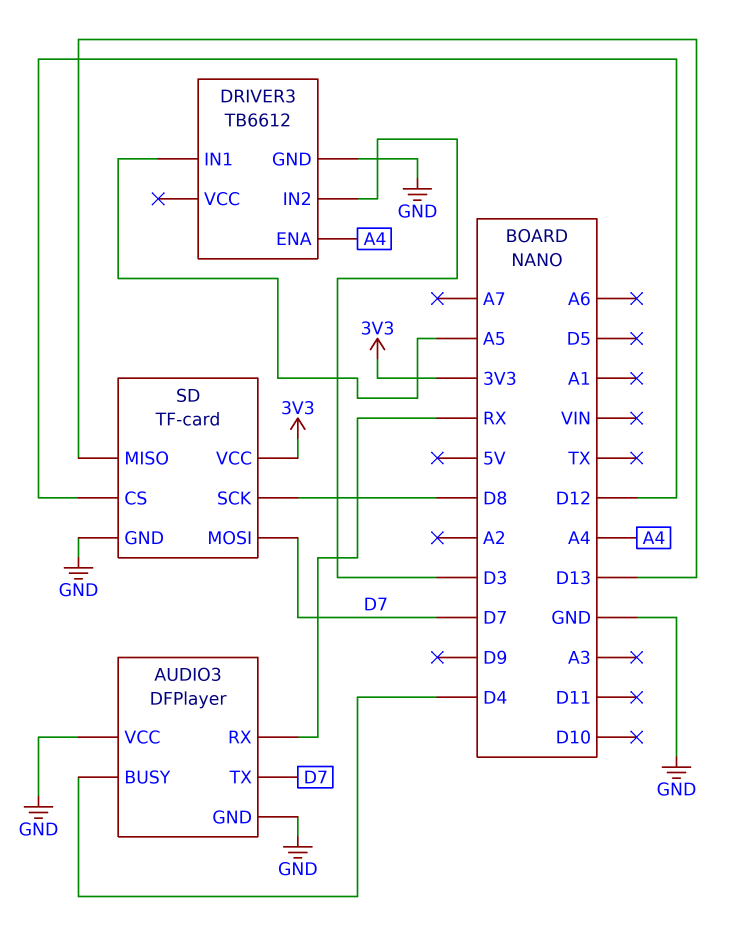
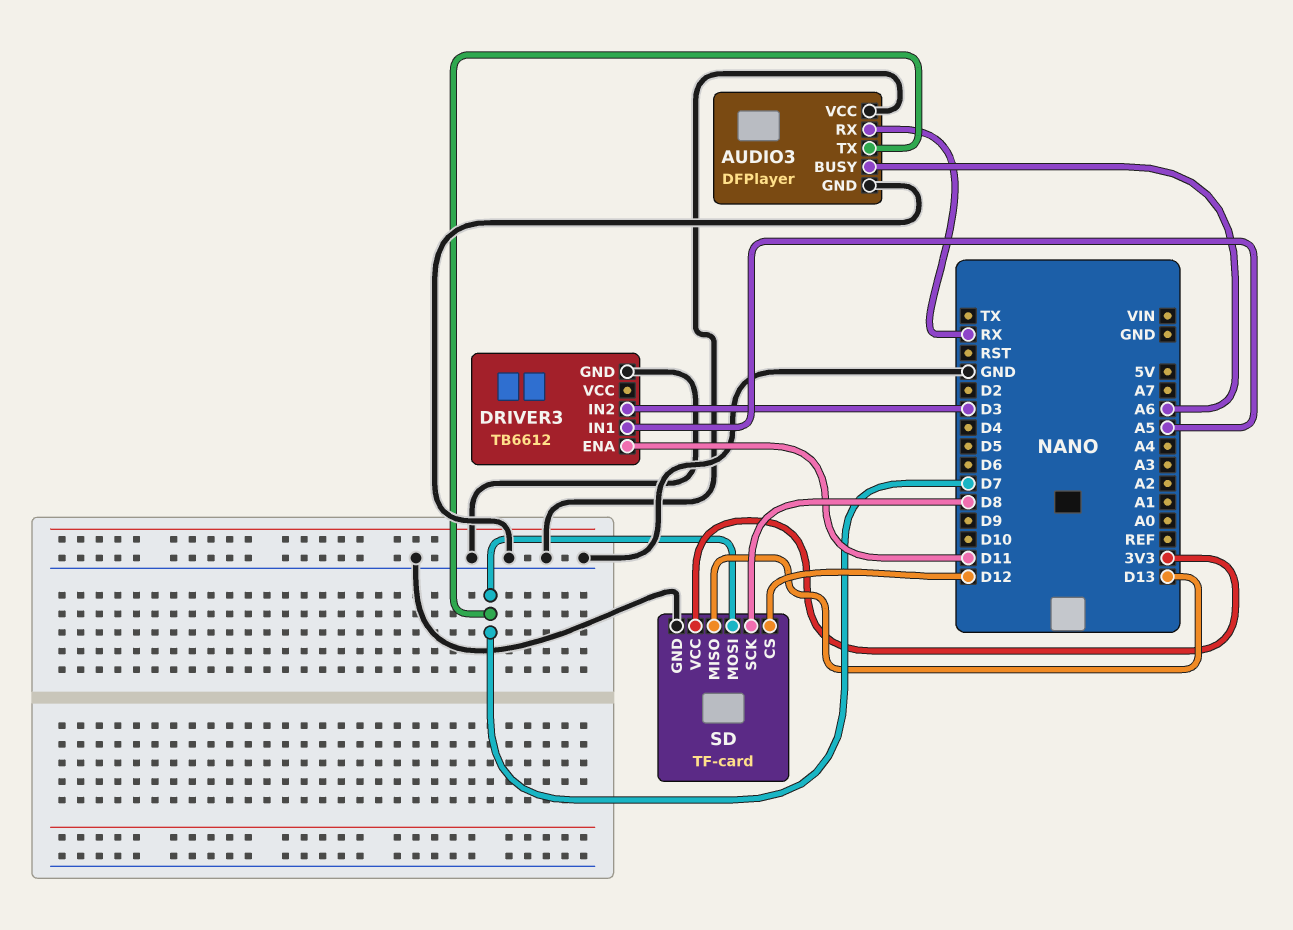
AUDIO3 pin BUSY: D4 -> A6
DRIVER3 pin ENA: A4 -> D11

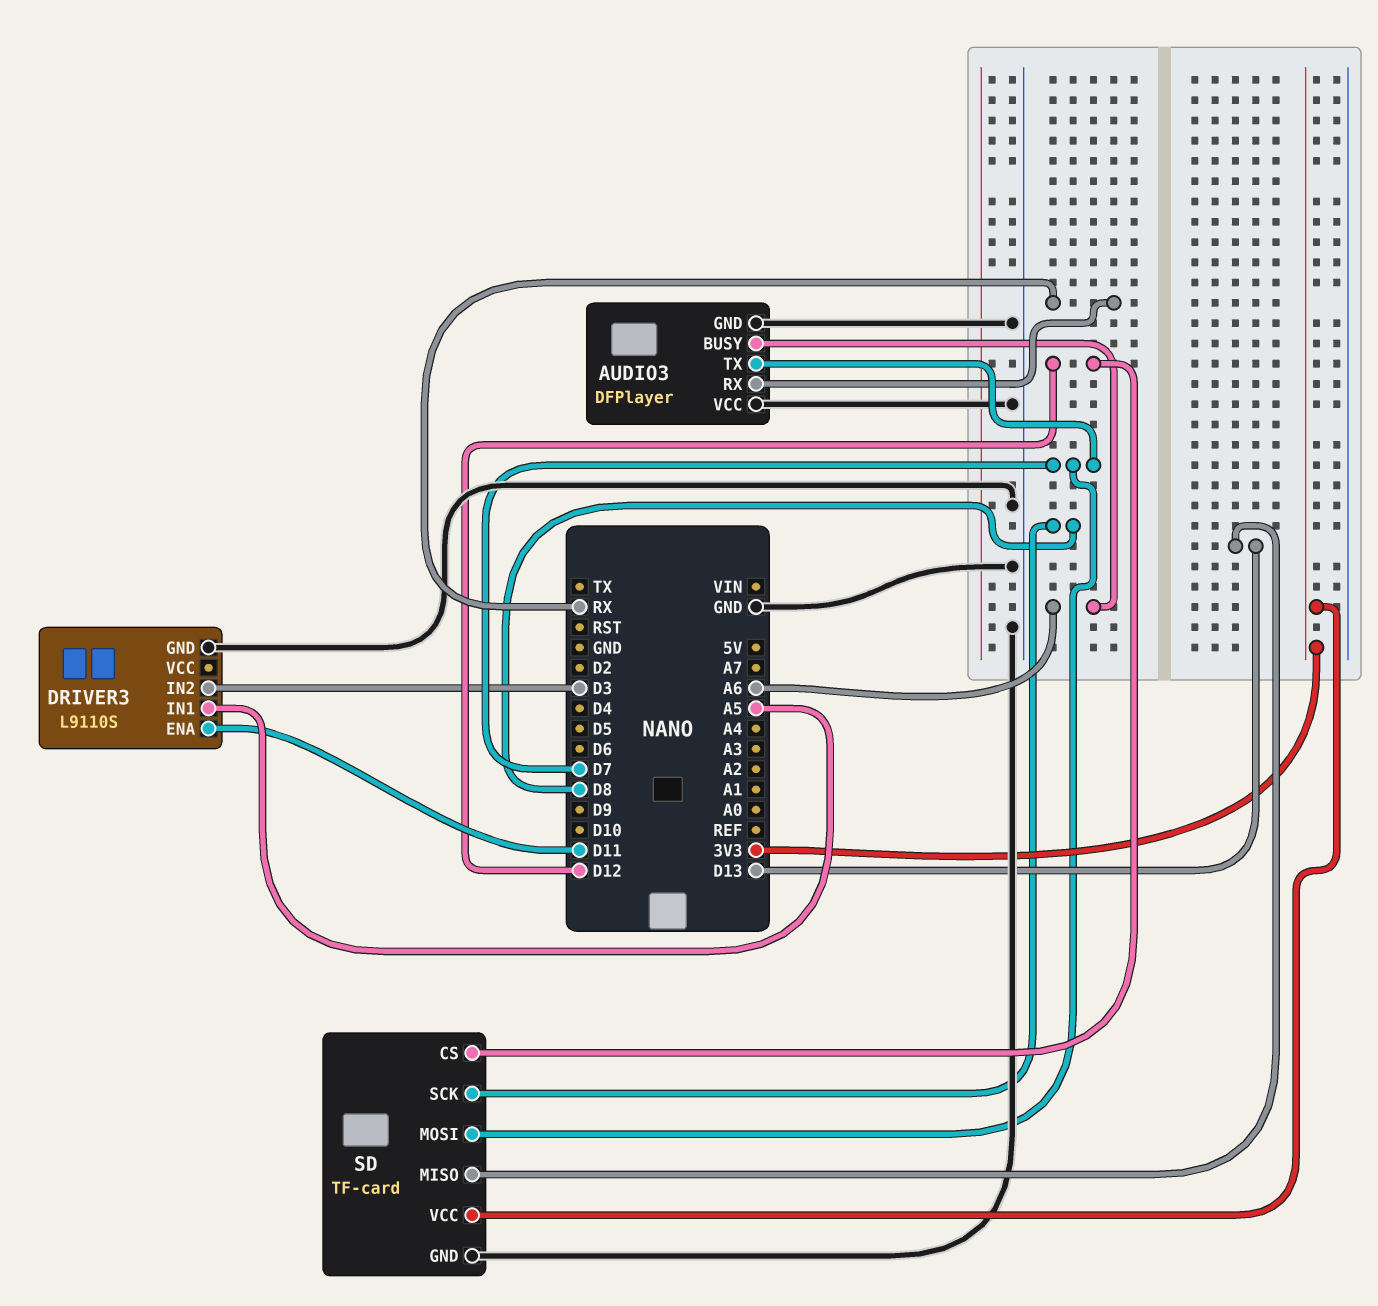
DRIVER3: TB6612 -> L9110S

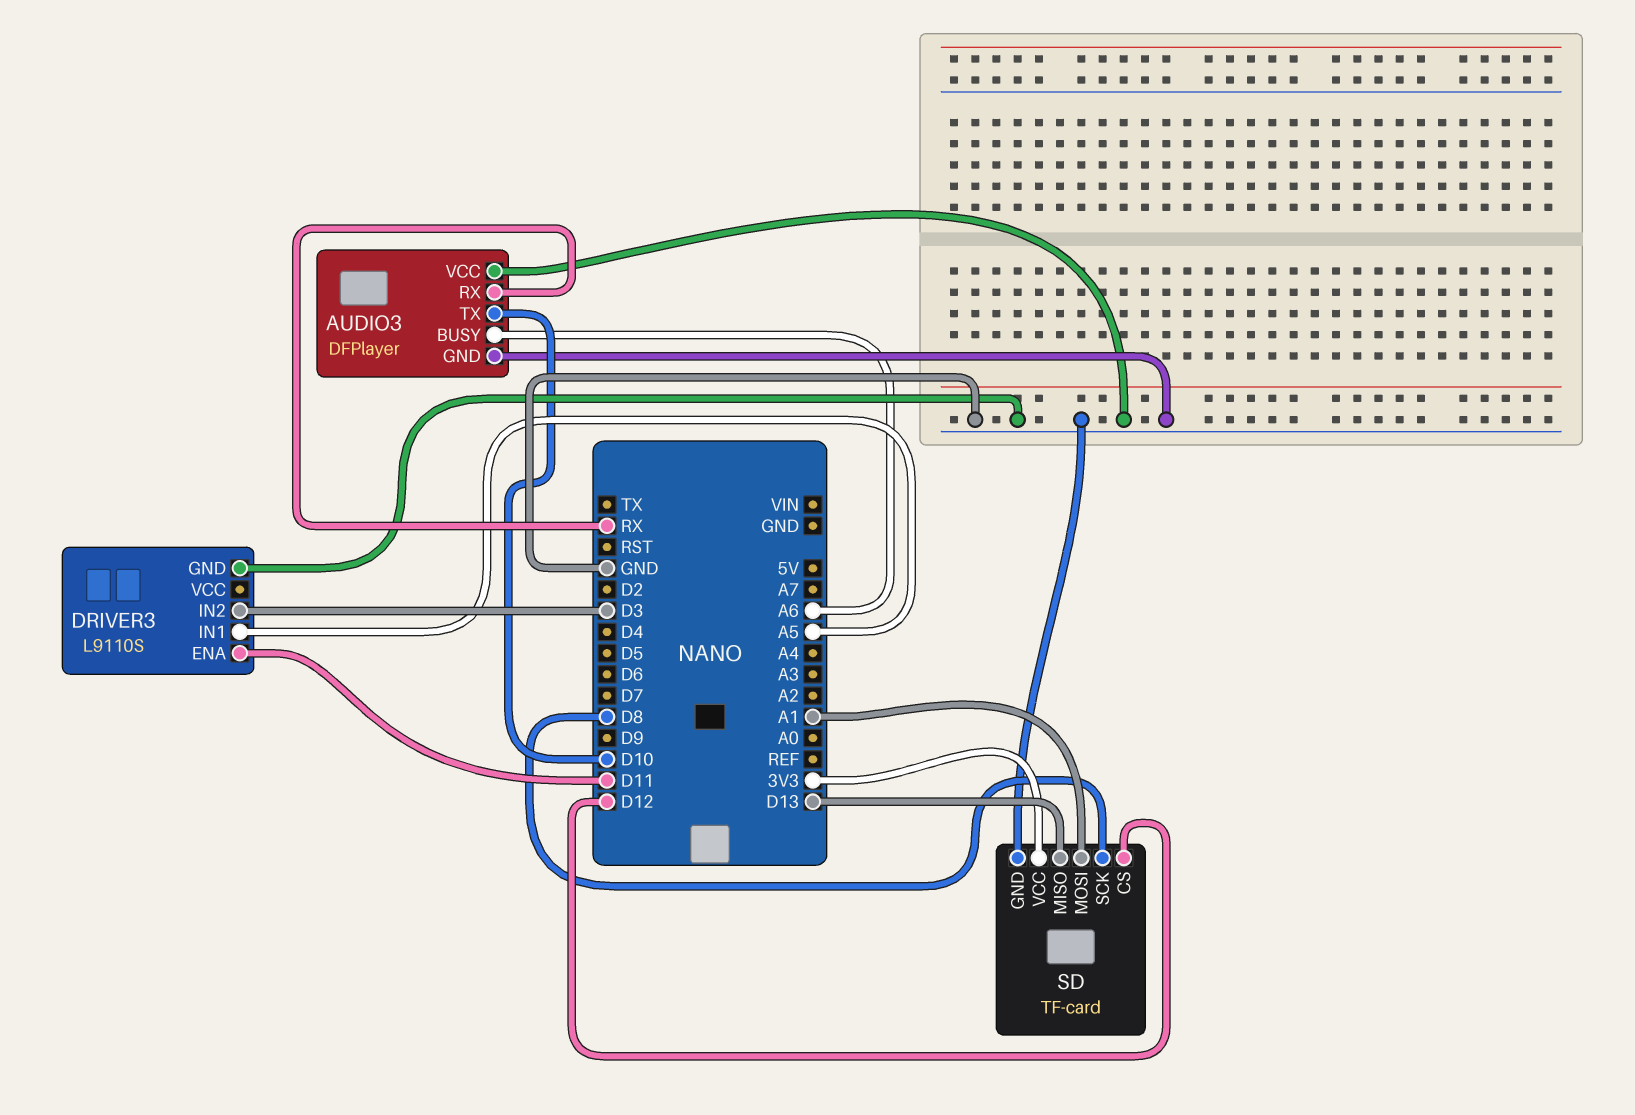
AUDIO3 pin TX: D7 -> D10
SD pin MOSI: D7 -> A1

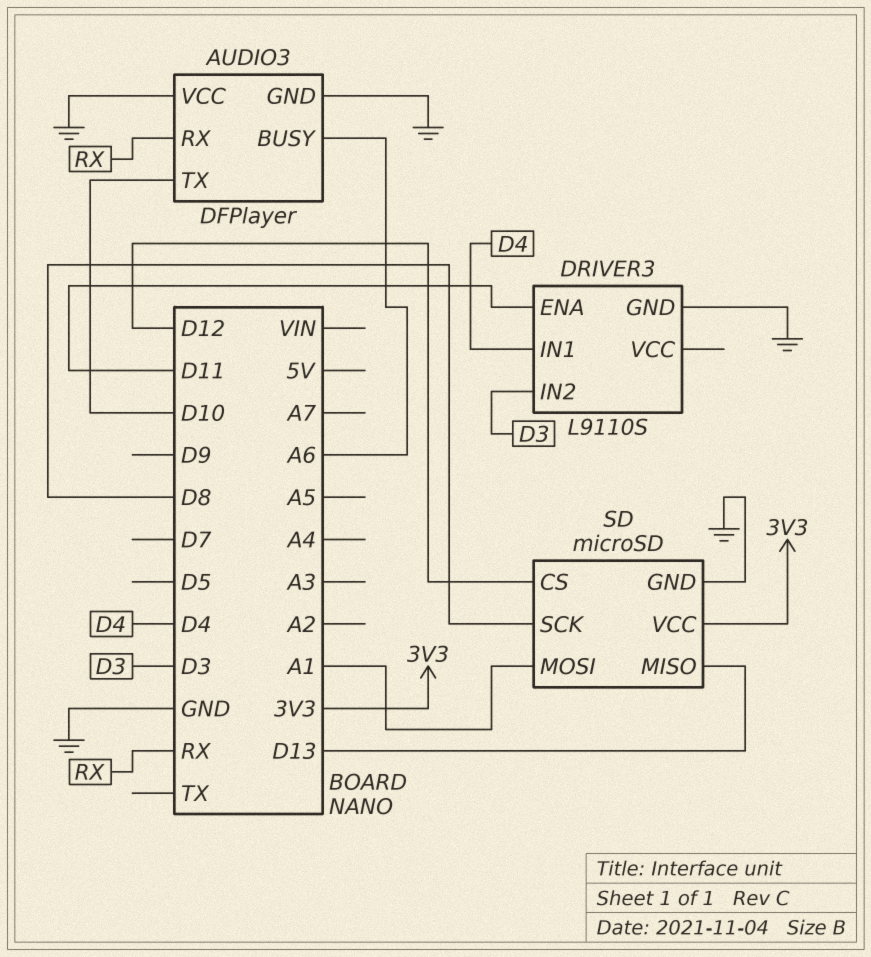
DRIVER3 pin IN1: A5 -> D4
SD: TF-card -> microSD

